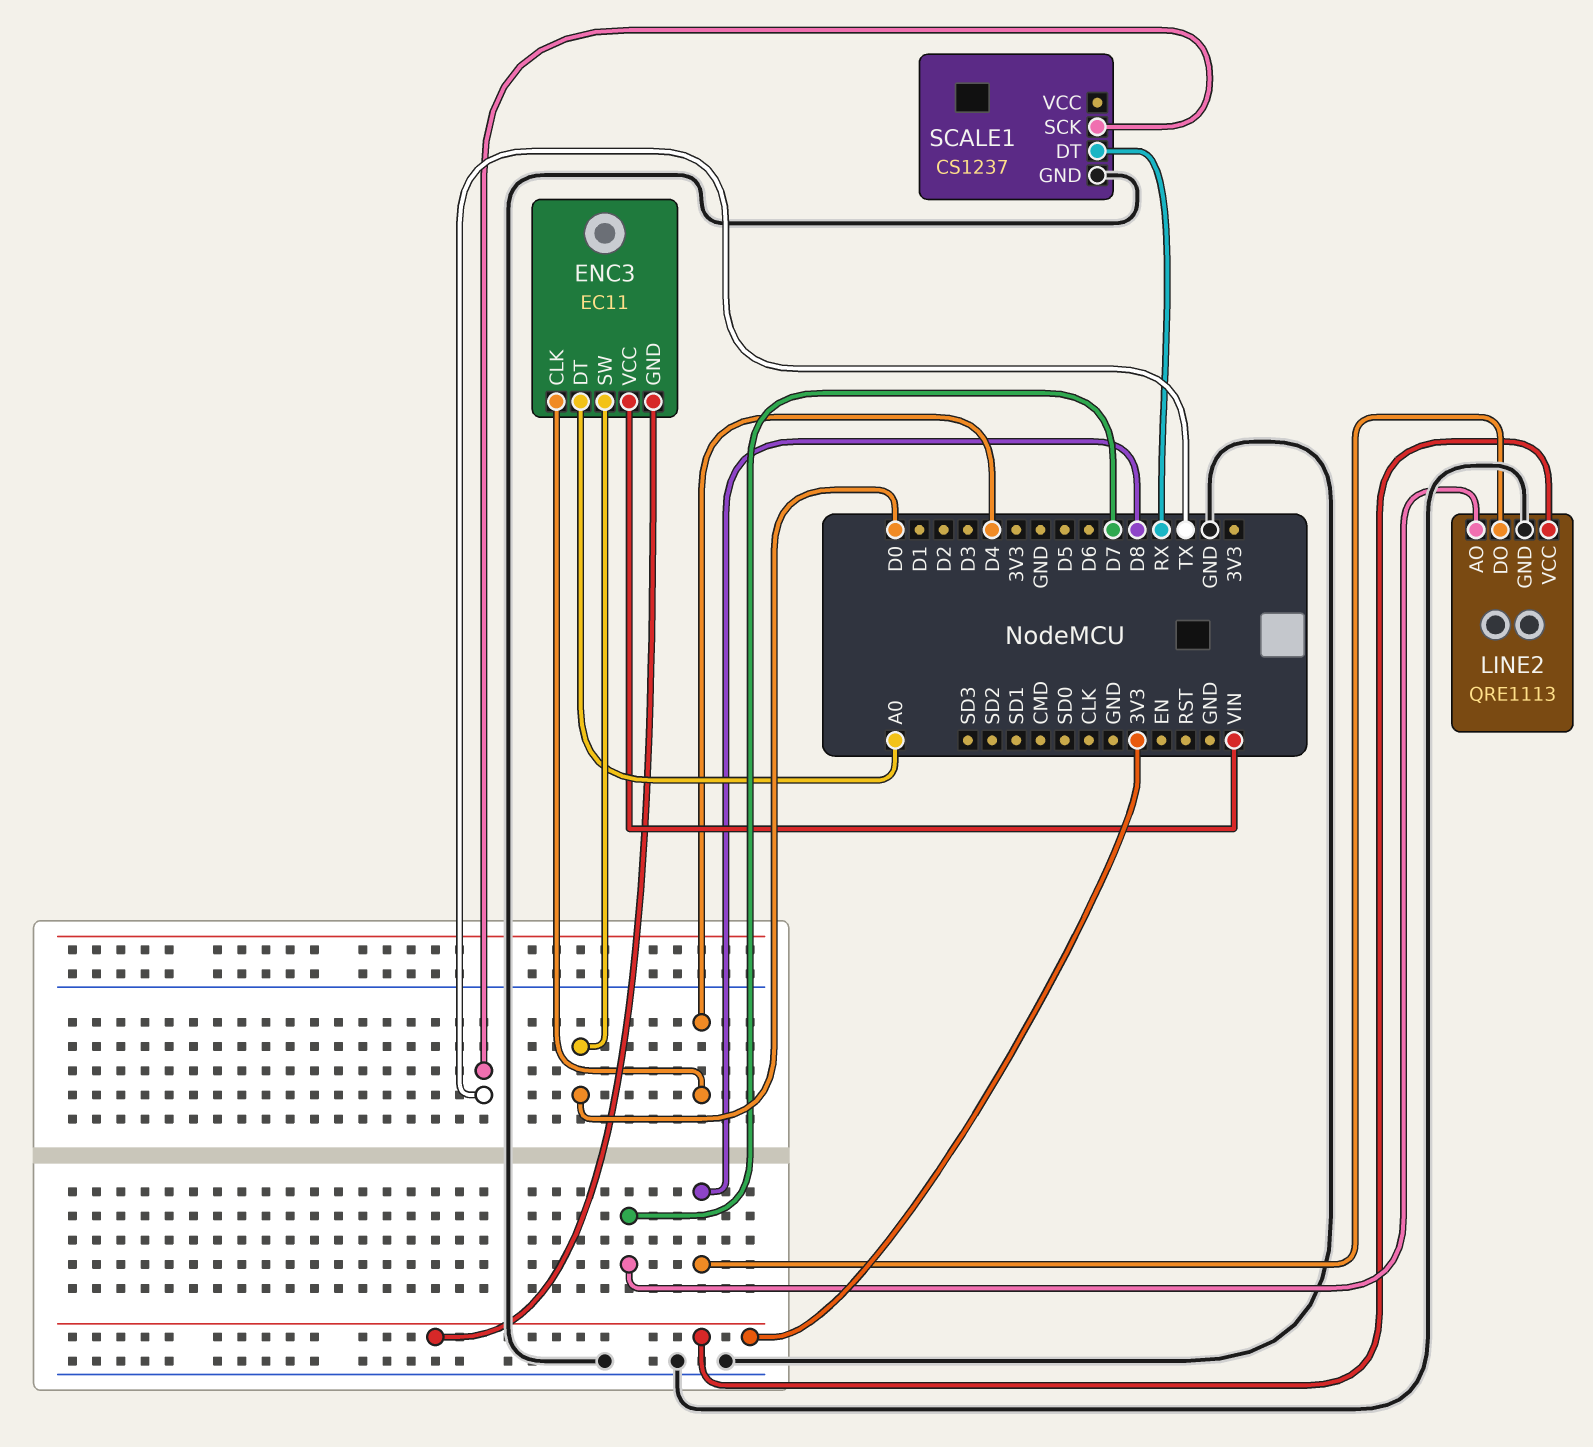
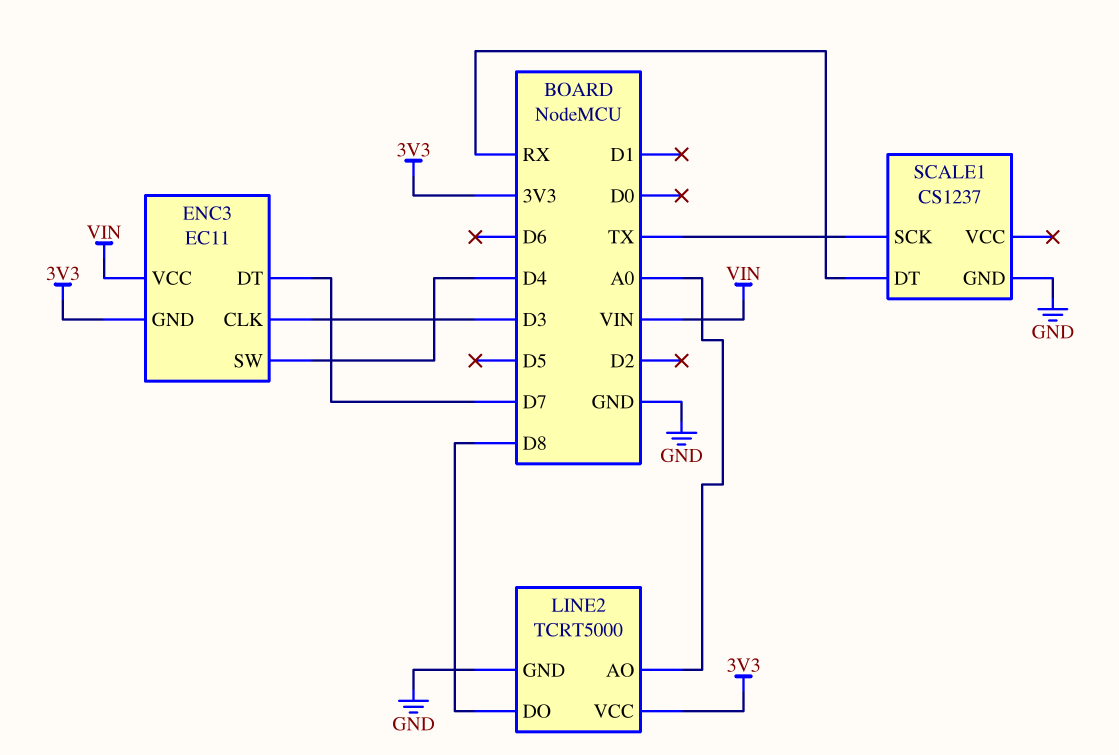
ENC3 pin CLK: D4 -> D3
ENC3 pin DT: A0 -> D7
ENC3 pin SW: D0 -> D4
LINE2: QRE1113 -> TCRT5000
LINE2 pin AO: D7 -> A0

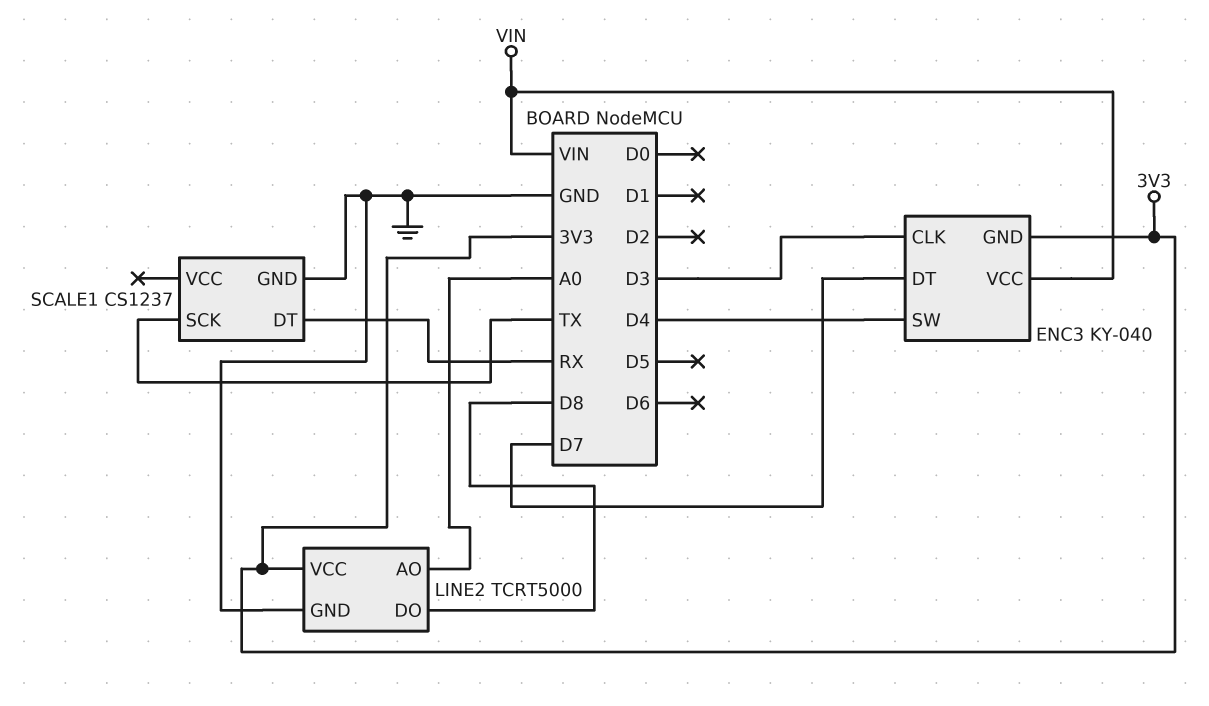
ENC3: EC11 -> KY-040

